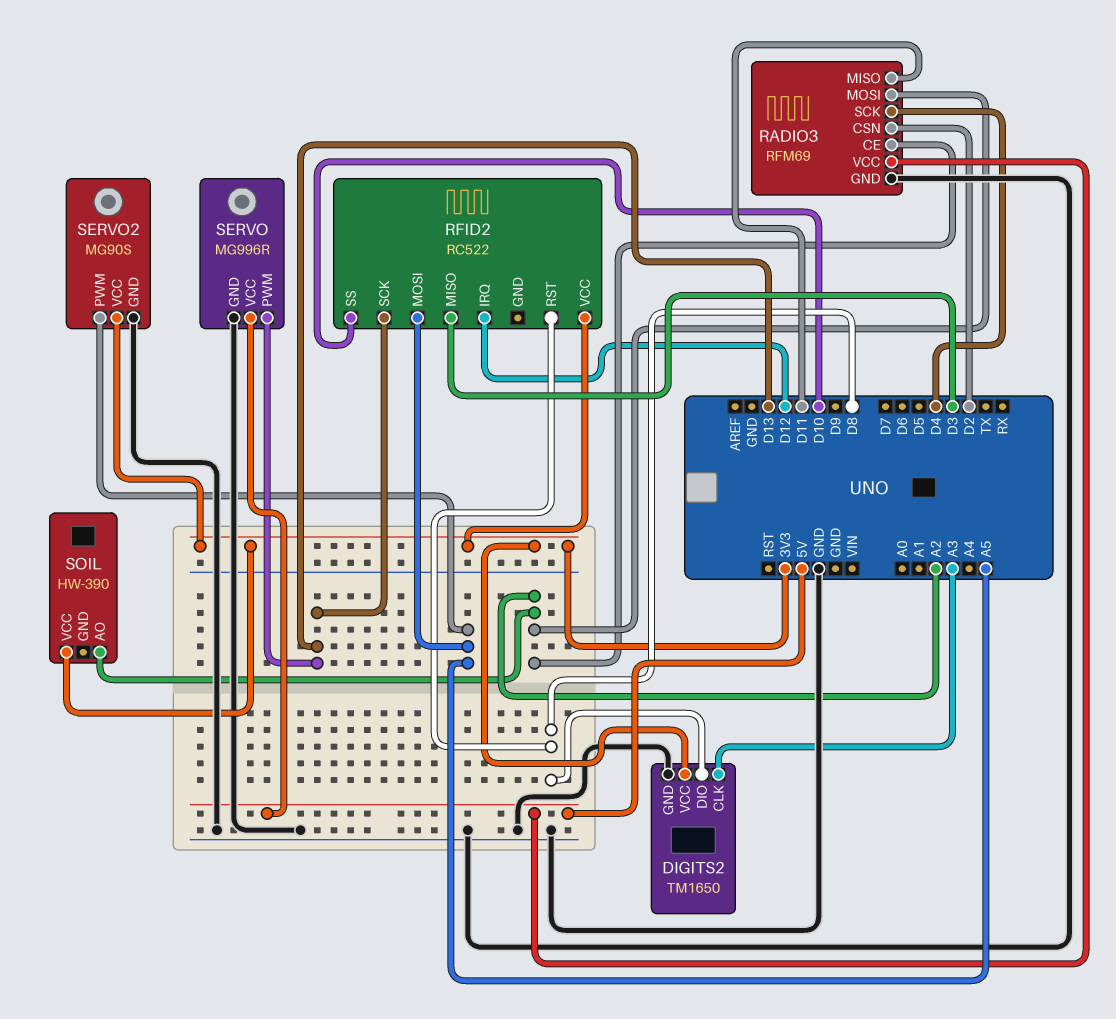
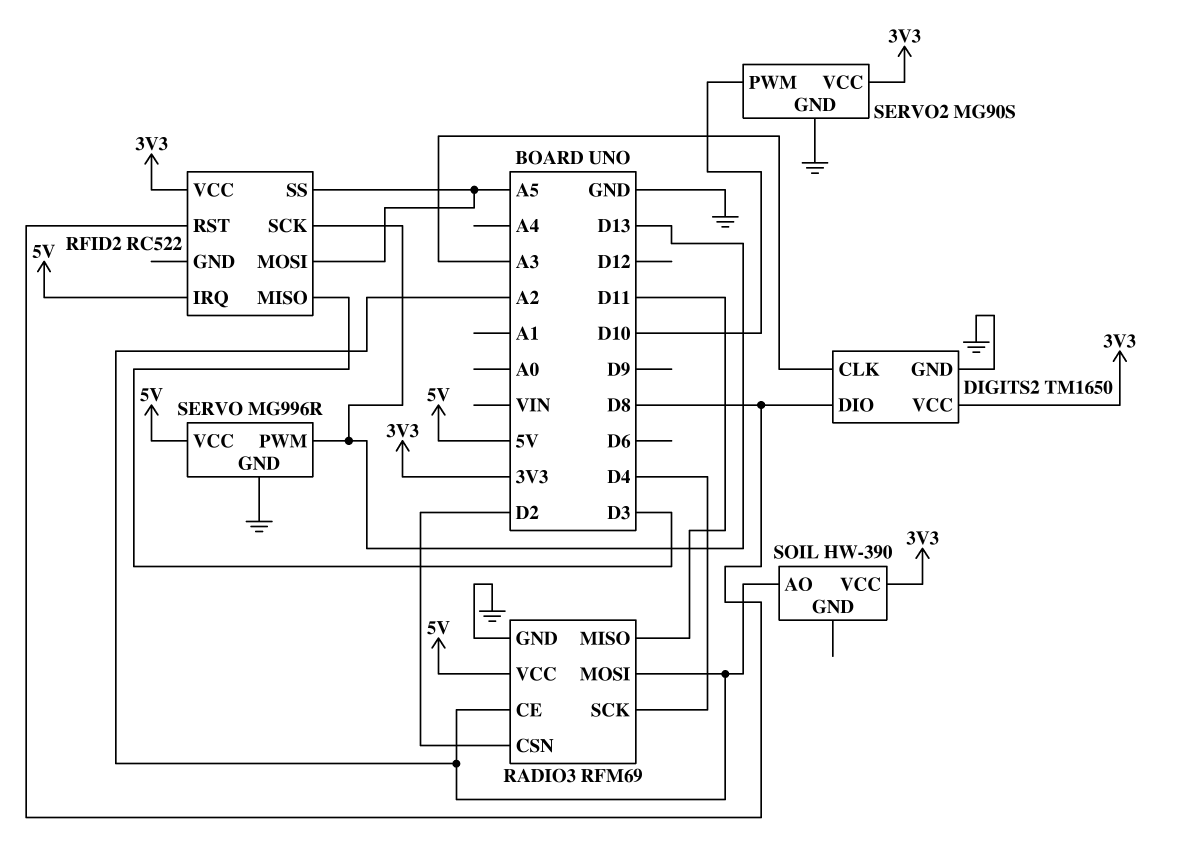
RFID2 pin IRQ: D12 -> 5V
RFID2 pin SS: D10 -> A5
SERVO2 pin PWM: A5 -> D10

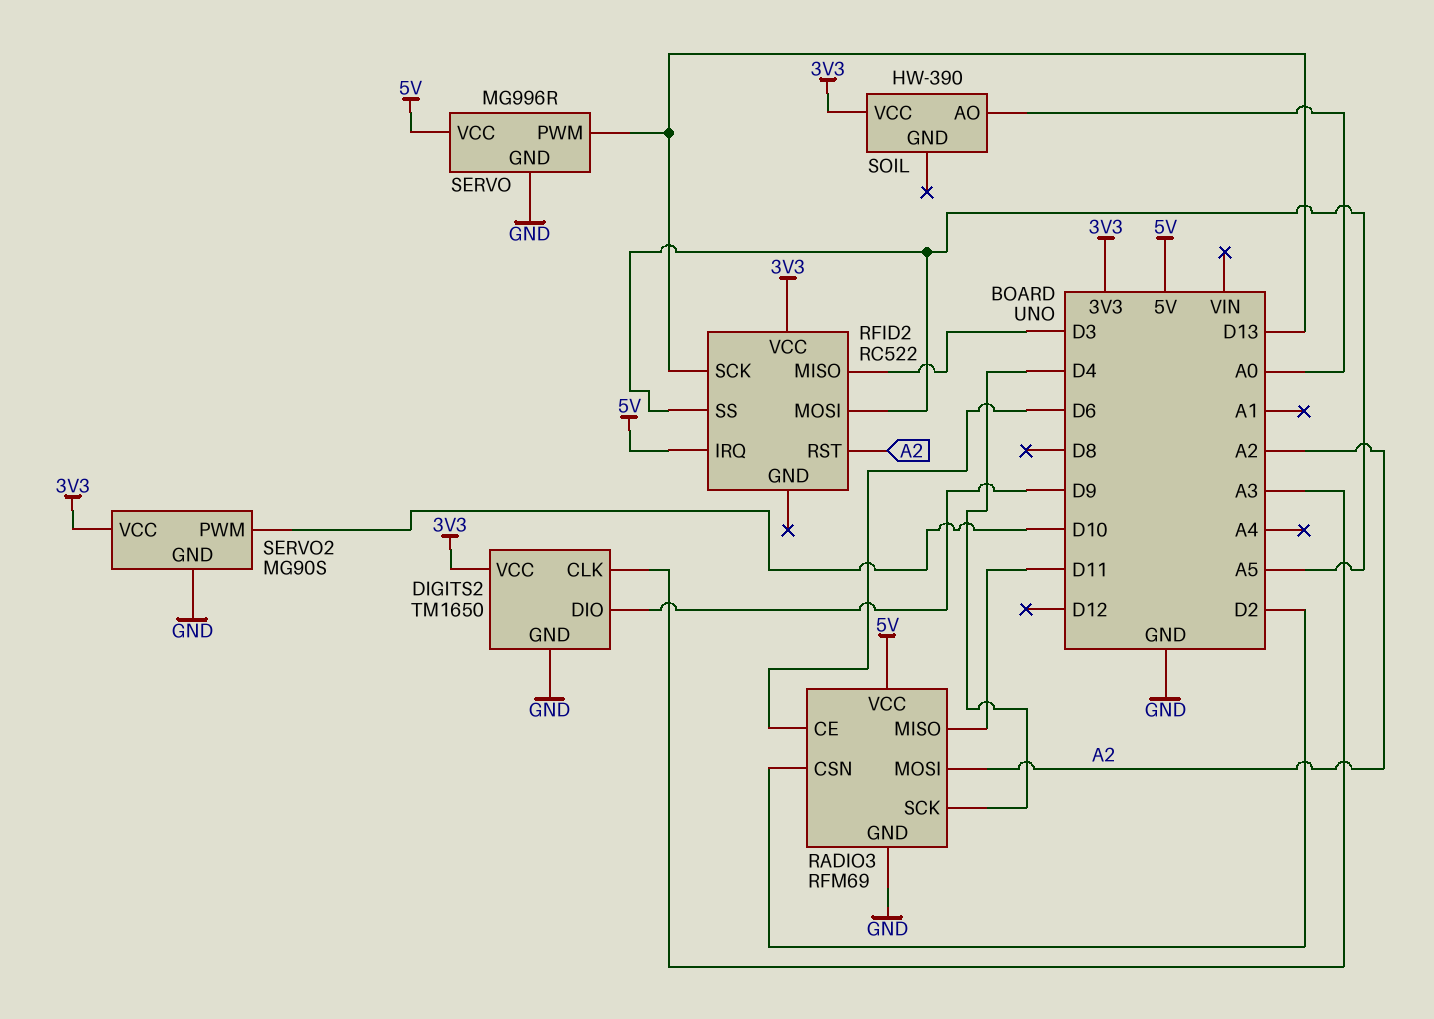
DIGITS2 pin DIO: D8 -> D9
RADIO3 pin CE: A2 -> D6
RFID2 pin RST: D8 -> A2
SOIL pin AO: A2 -> A0

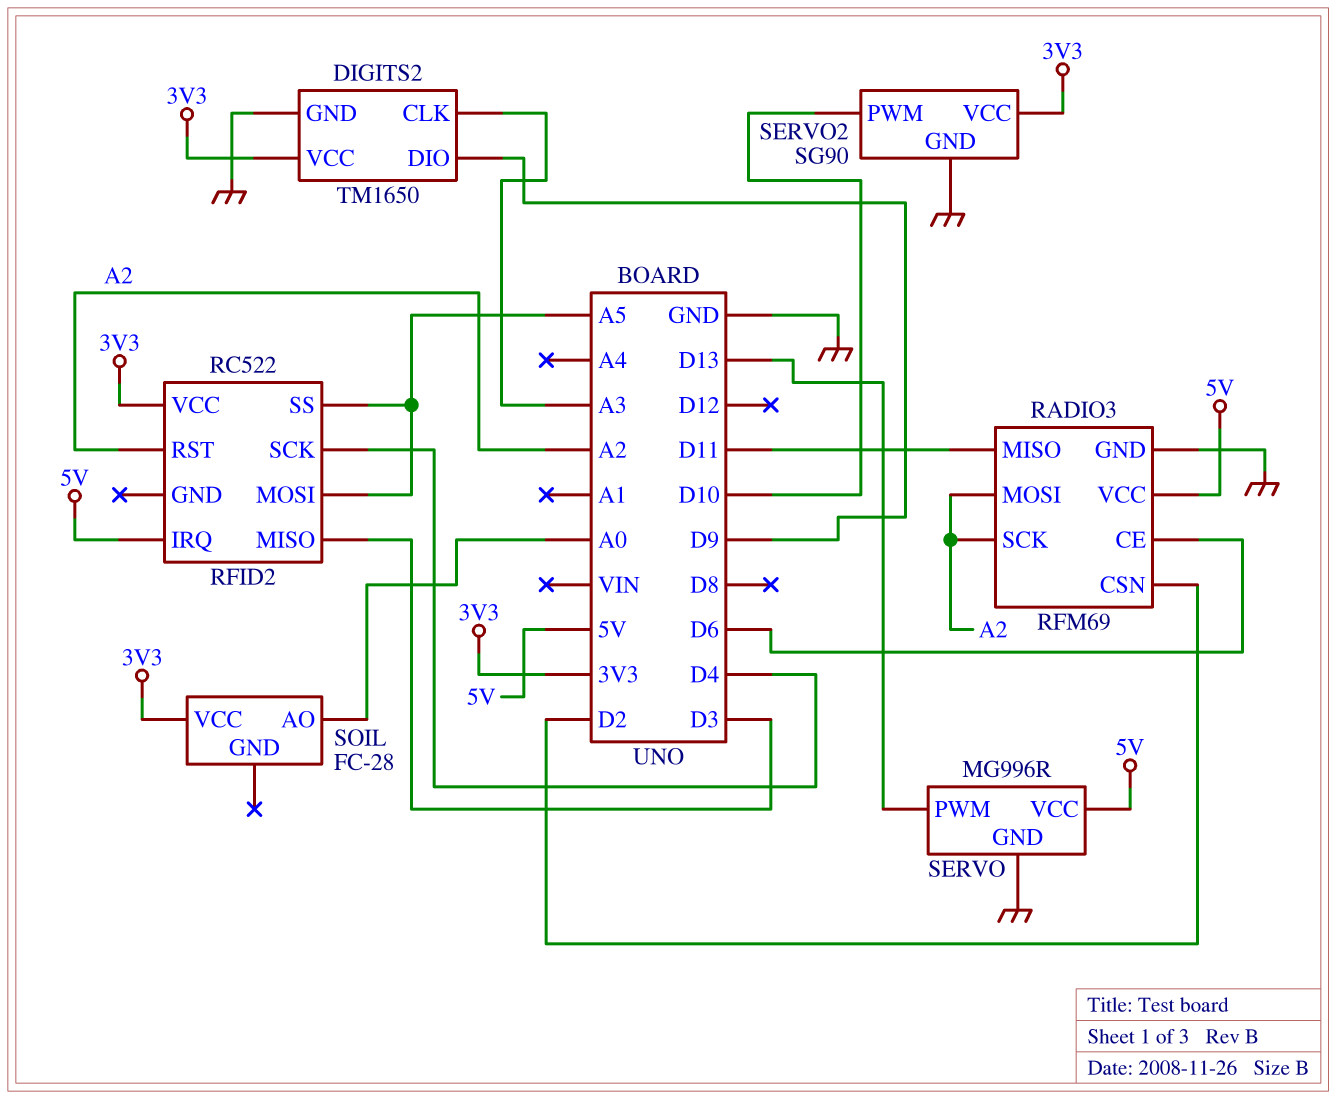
RADIO3 pin SCK: D4 -> A2
RFID2 pin SCK: D13 -> D4
SERVO2: MG90S -> SG90
SOIL: HW-390 -> FC-28

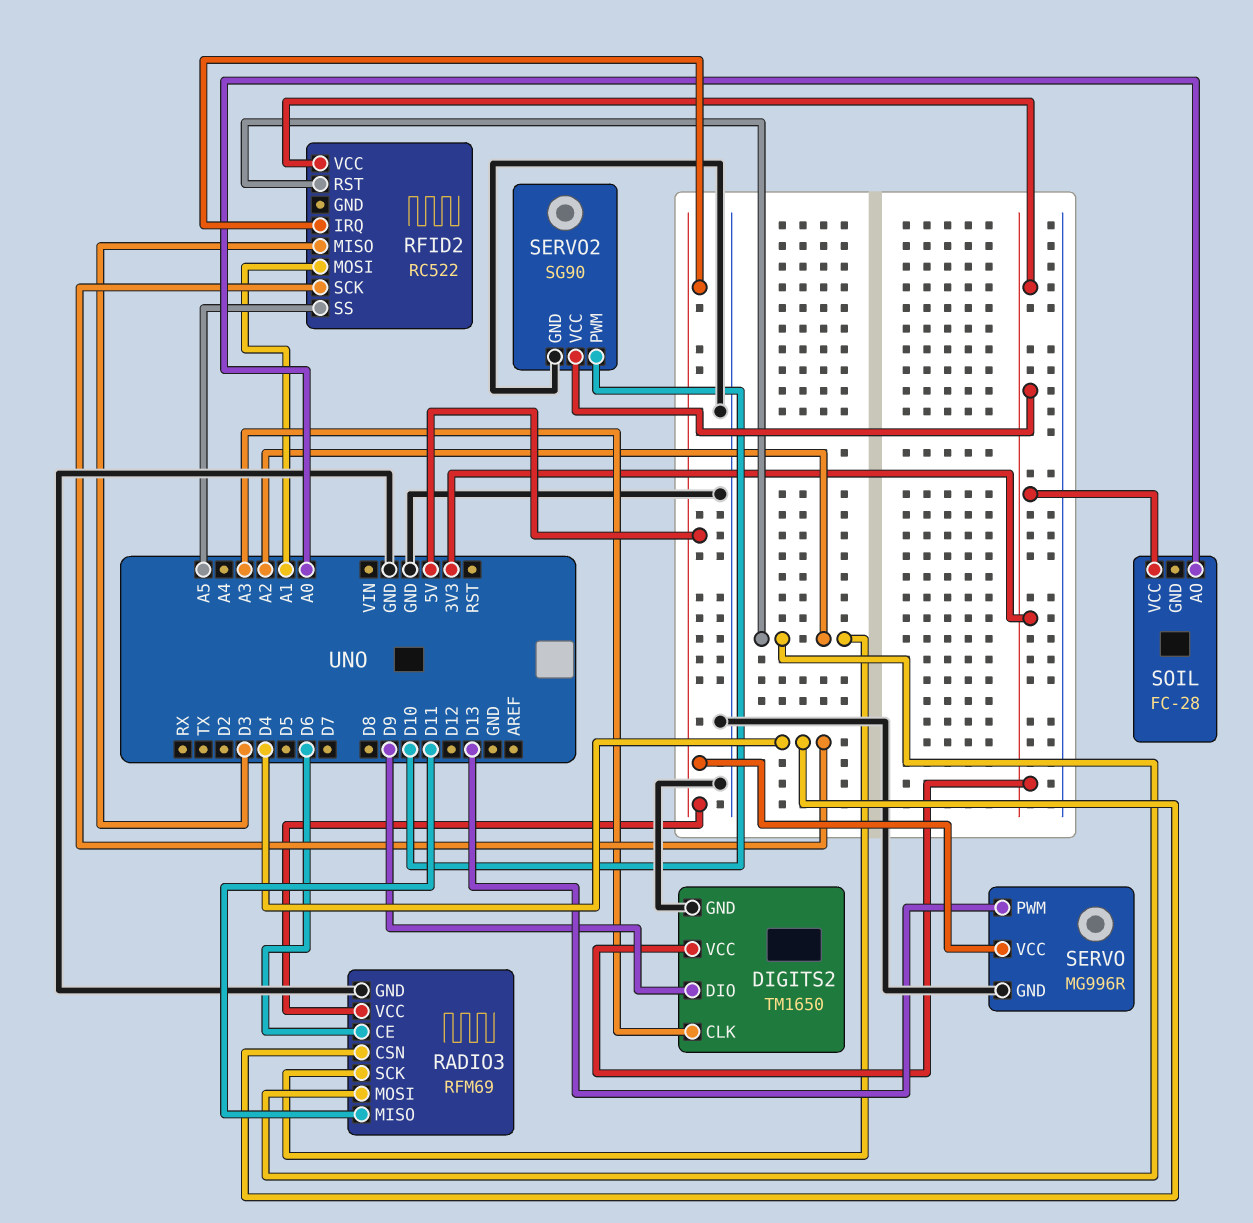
RADIO3 pin CSN: D2 -> D4
RFID2 pin MOSI: A5 -> A1

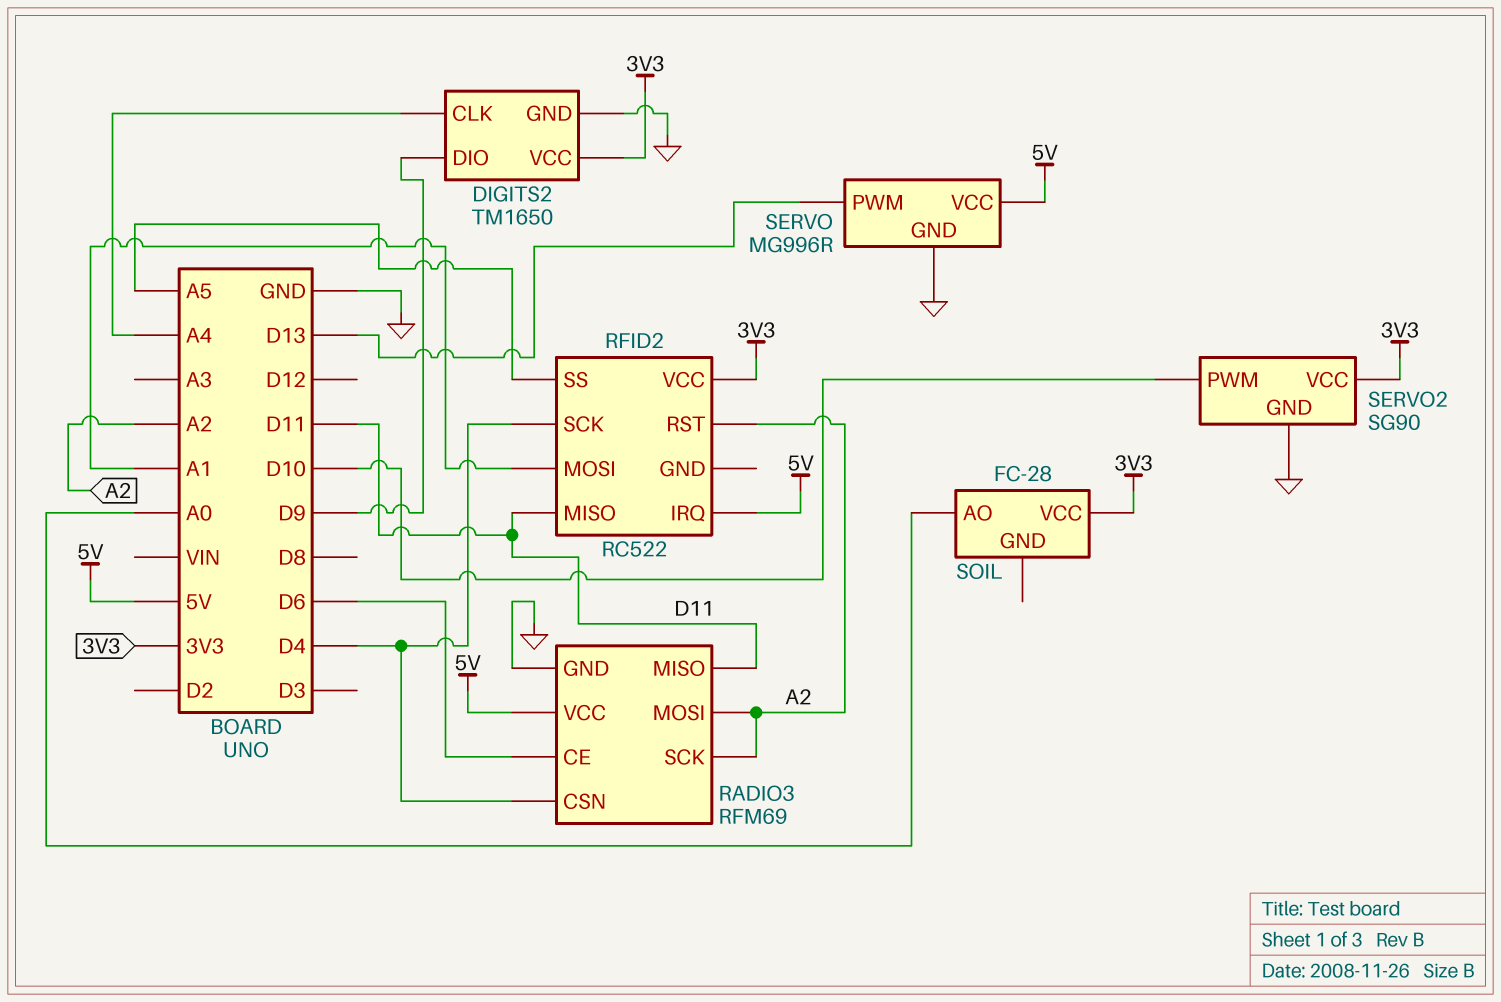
DIGITS2 pin CLK: A3 -> A4
RFID2 pin MISO: D3 -> D11

